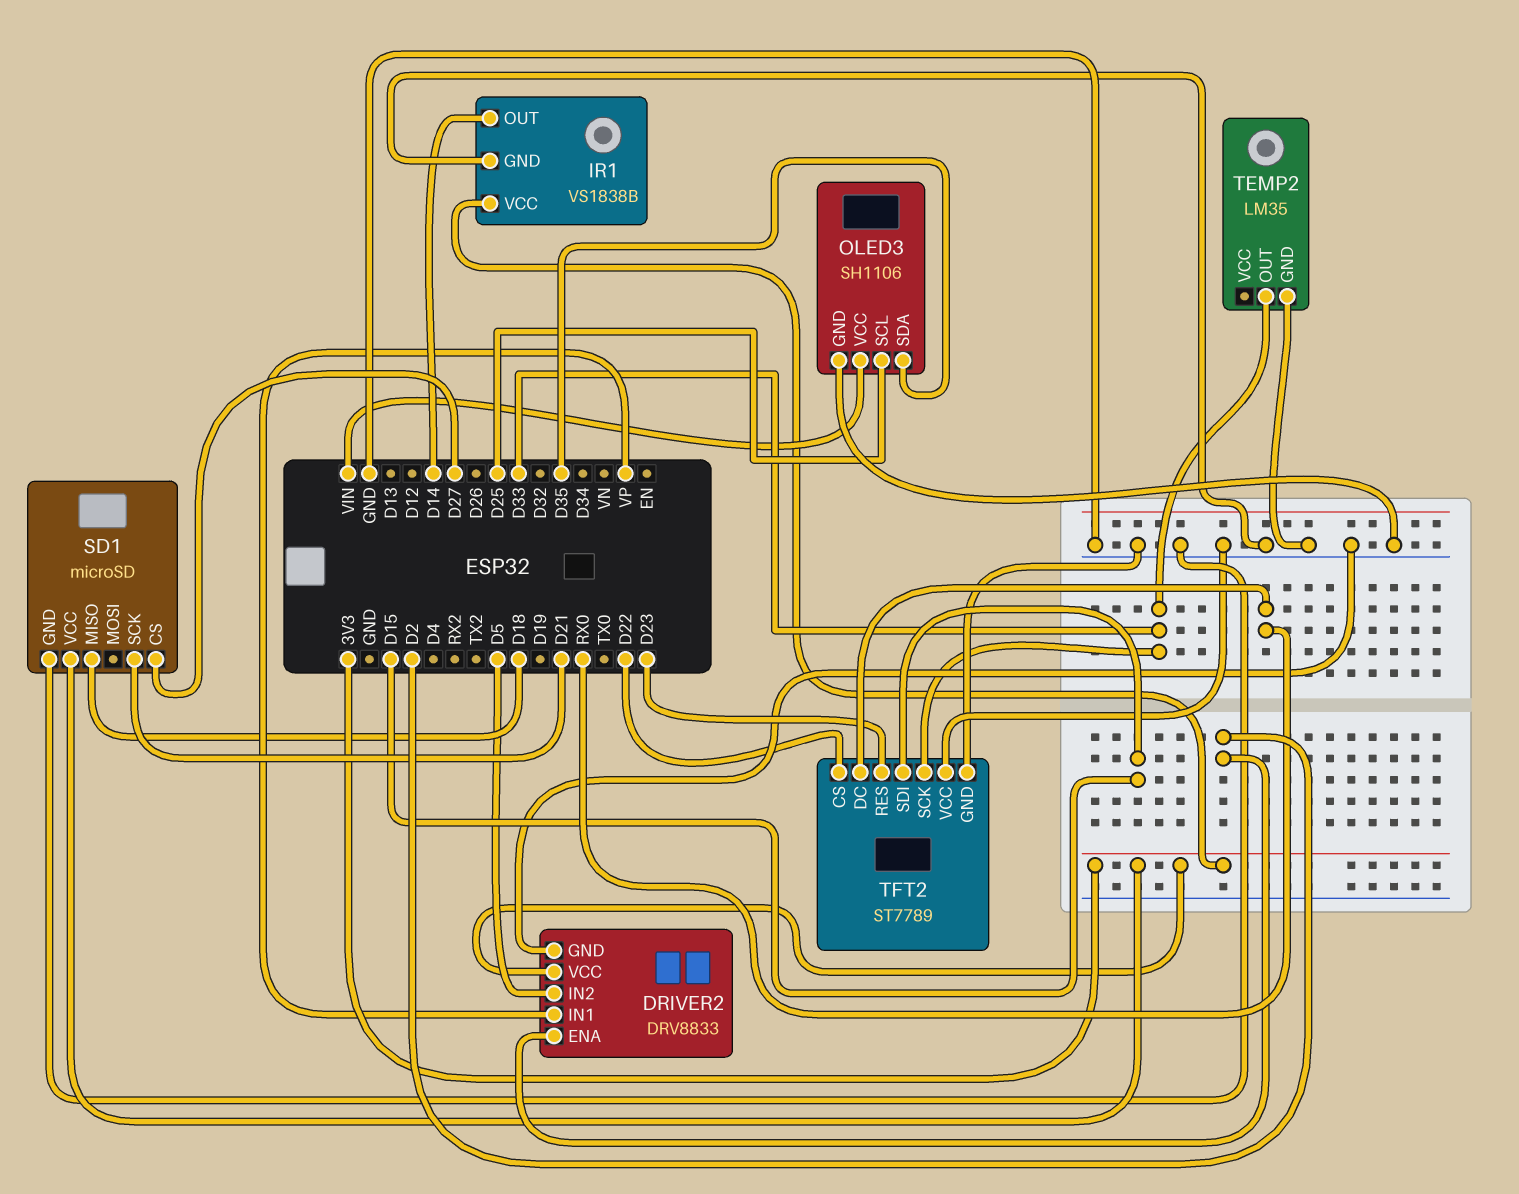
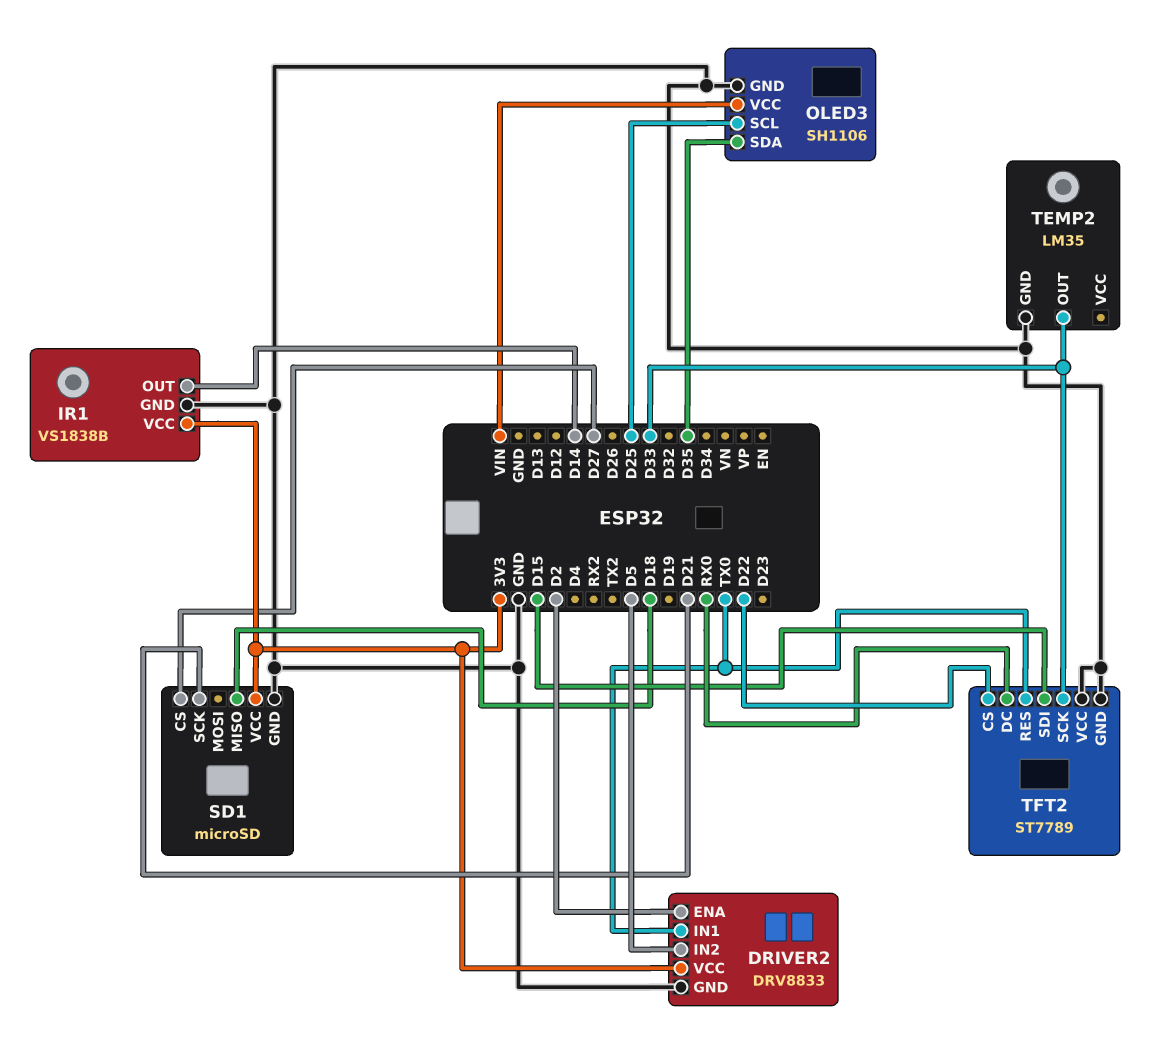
DRIVER2 pin IN1: VP -> TX0
TFT2 pin RES: D23 -> TX0

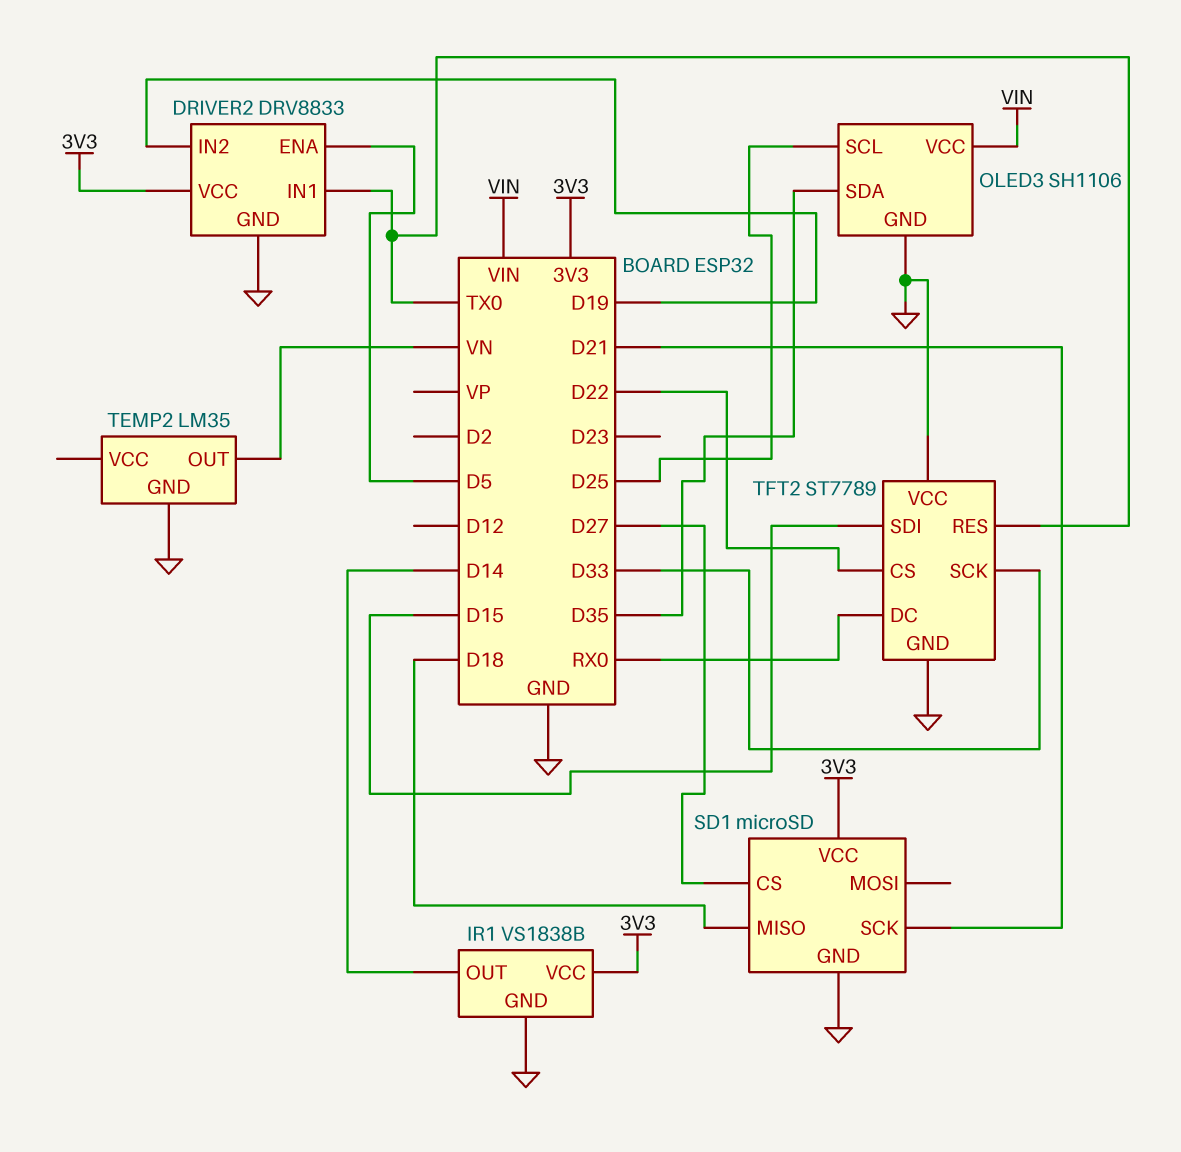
DRIVER2 pin ENA: D2 -> D5
DRIVER2 pin IN2: D5 -> D19
TEMP2 pin OUT: D33 -> VN

